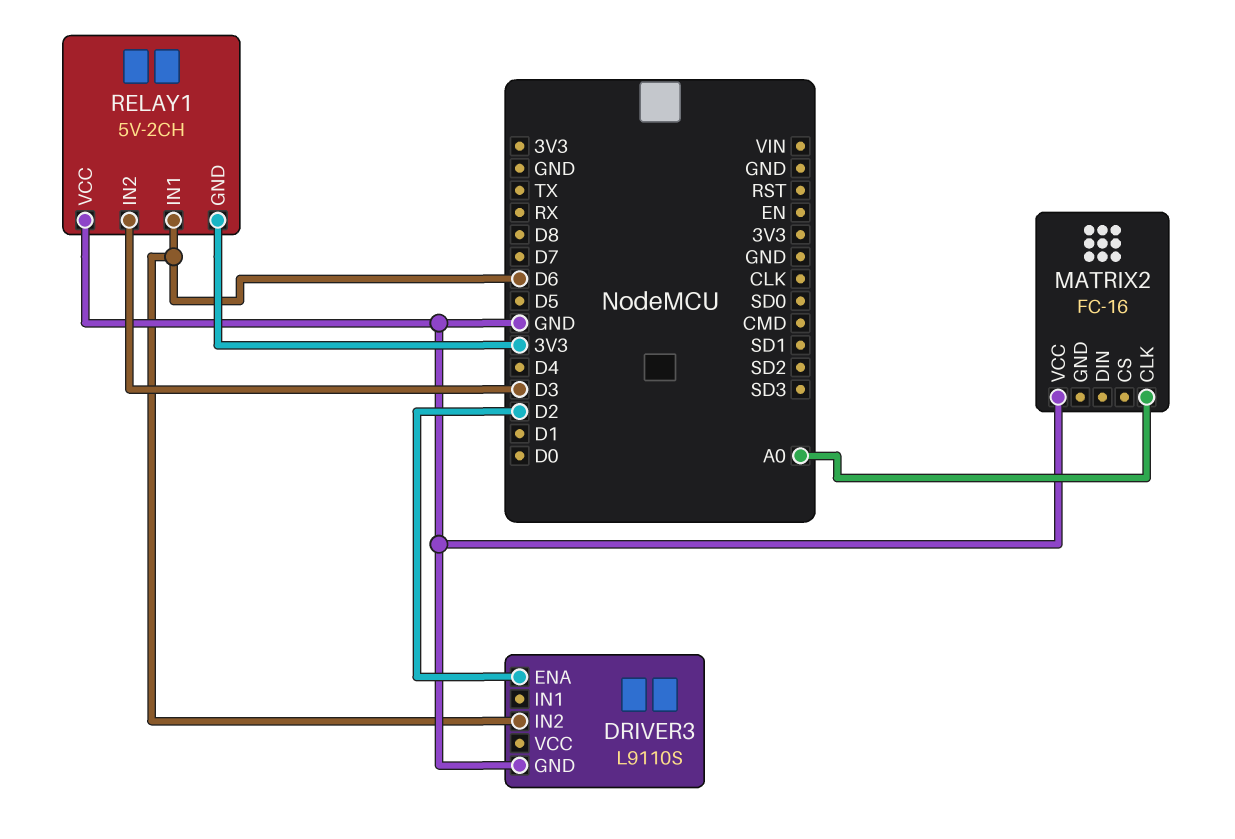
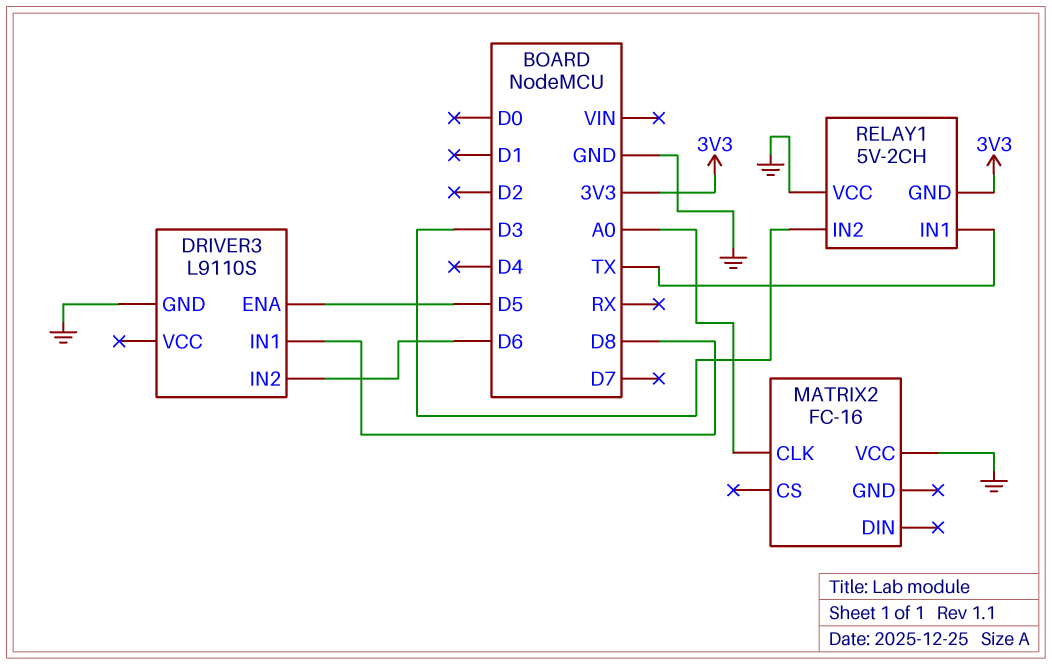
DRIVER3 pin ENA: D2 -> D5
DRIVER3 pin IN1: none -> D8
RELAY1 pin IN1: D6 -> TX

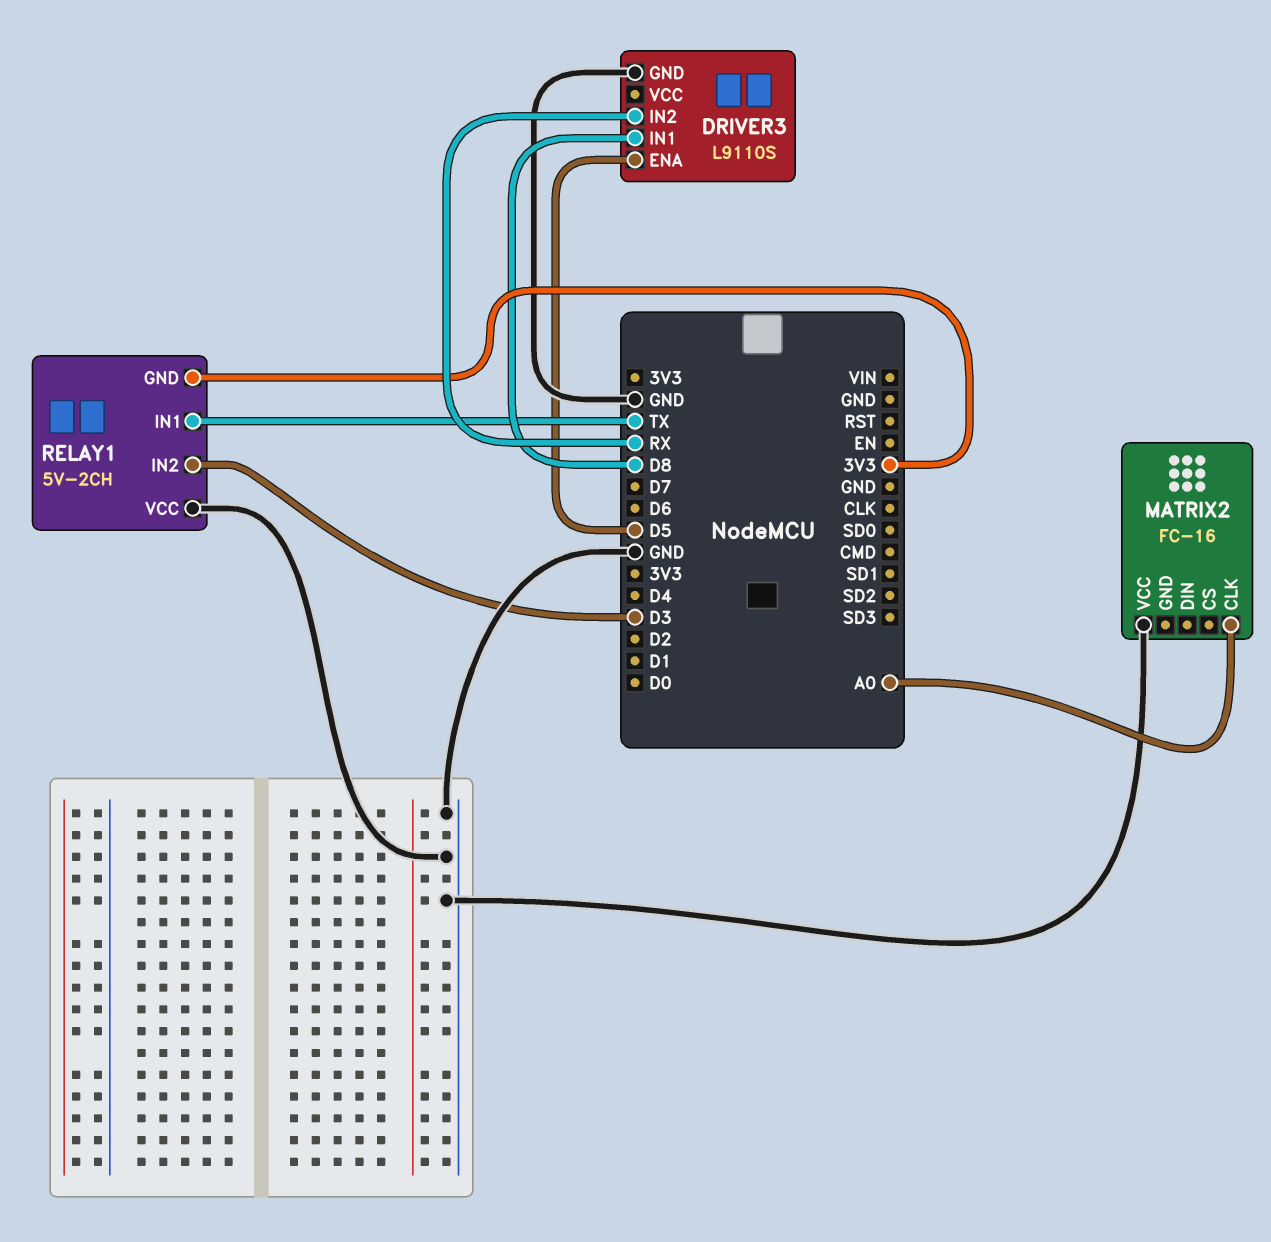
DRIVER3 pin IN2: D6 -> RX

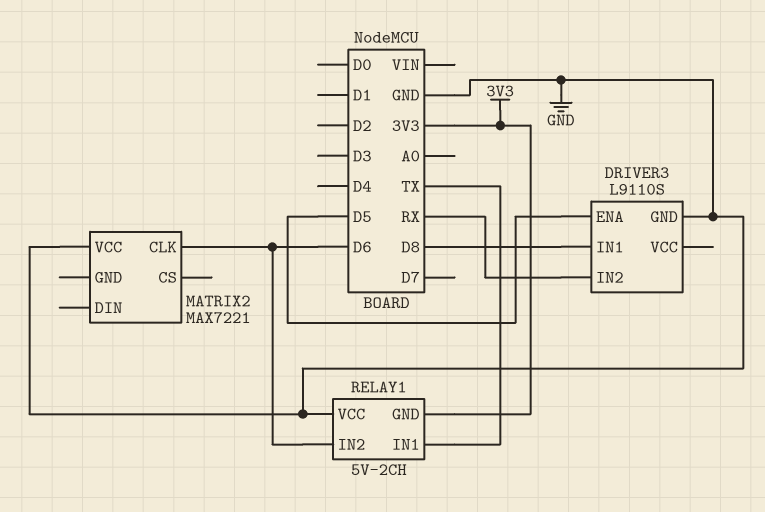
MATRIX2: FC-16 -> MAX7221
MATRIX2 pin CLK: A0 -> D6
RELAY1 pin IN2: D3 -> D6

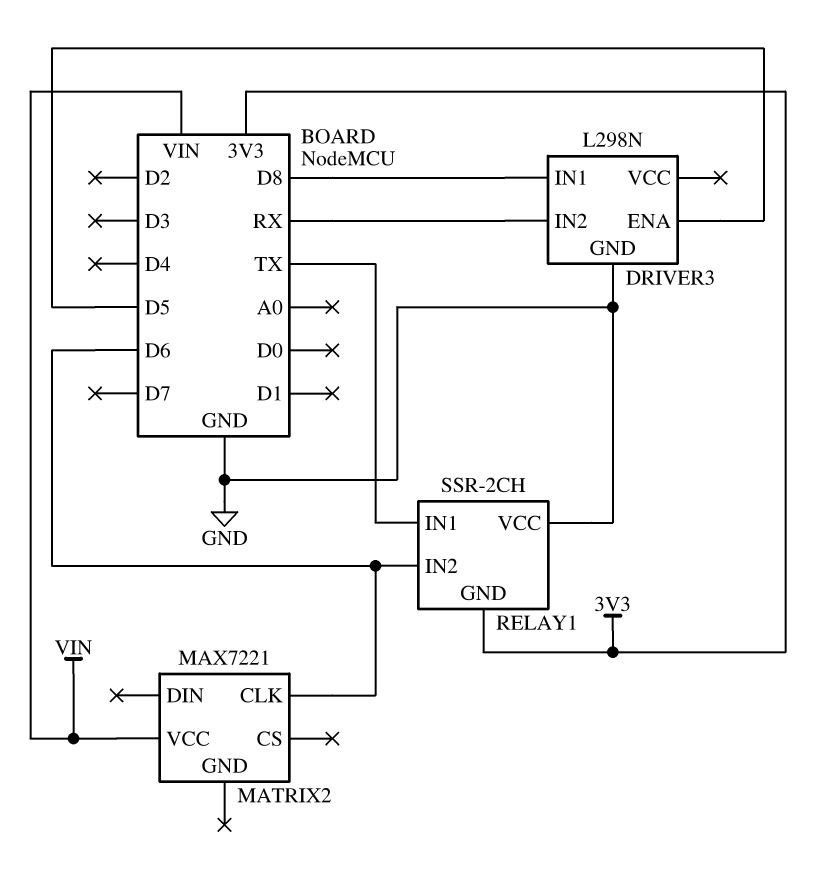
DRIVER3: L9110S -> L298N
MATRIX2 pin VCC: GND -> VIN
RELAY1: 5V-2CH -> SSR-2CH

